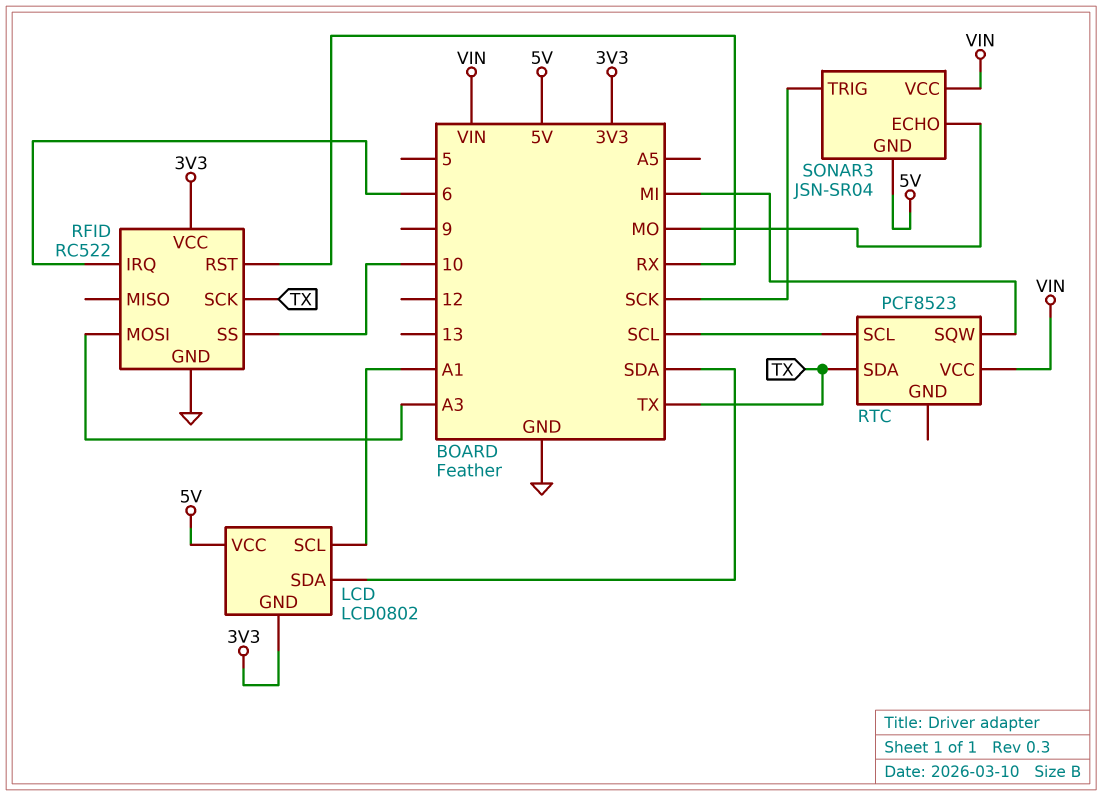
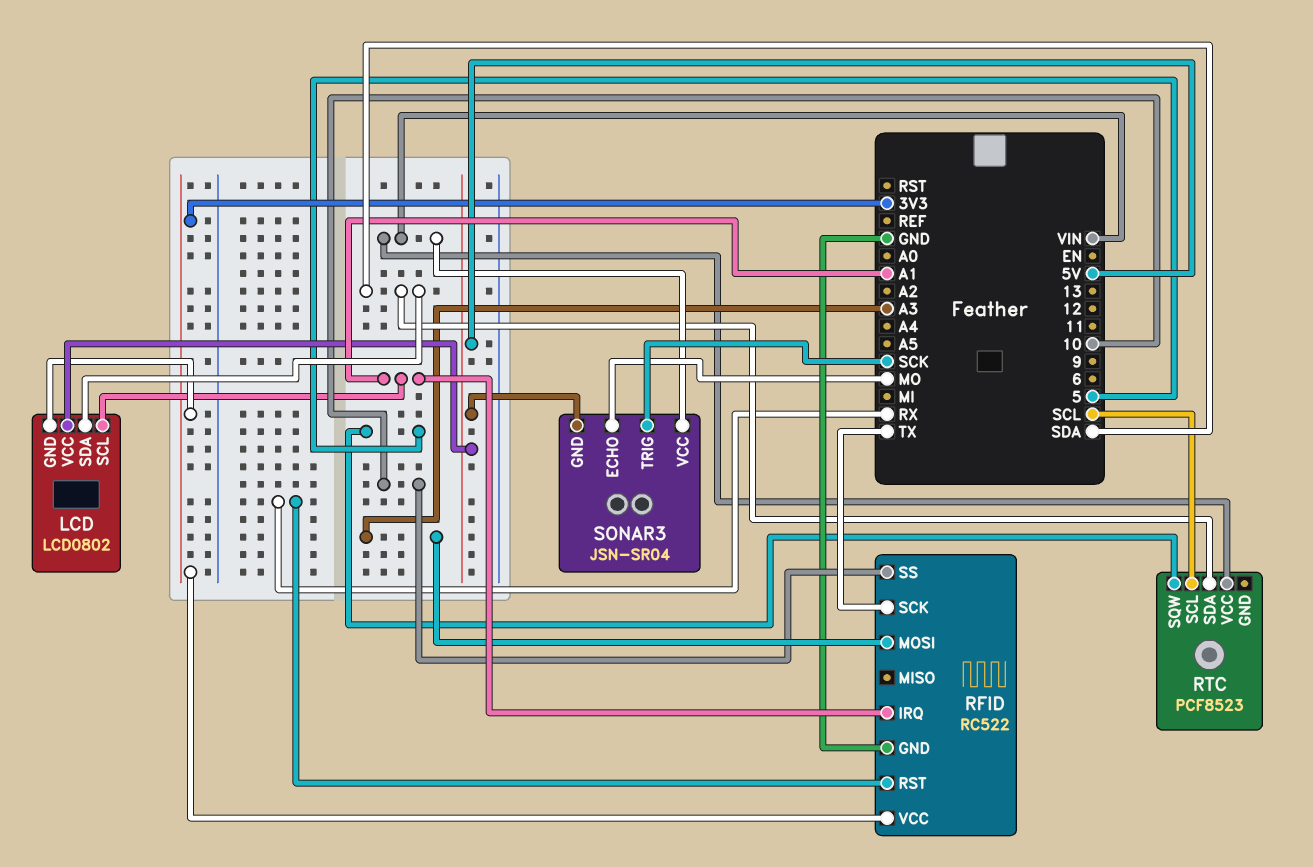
RFID pin IRQ: 6 -> A1
RTC pin SDA: TX -> SDA
RTC pin SQW: MI -> 5

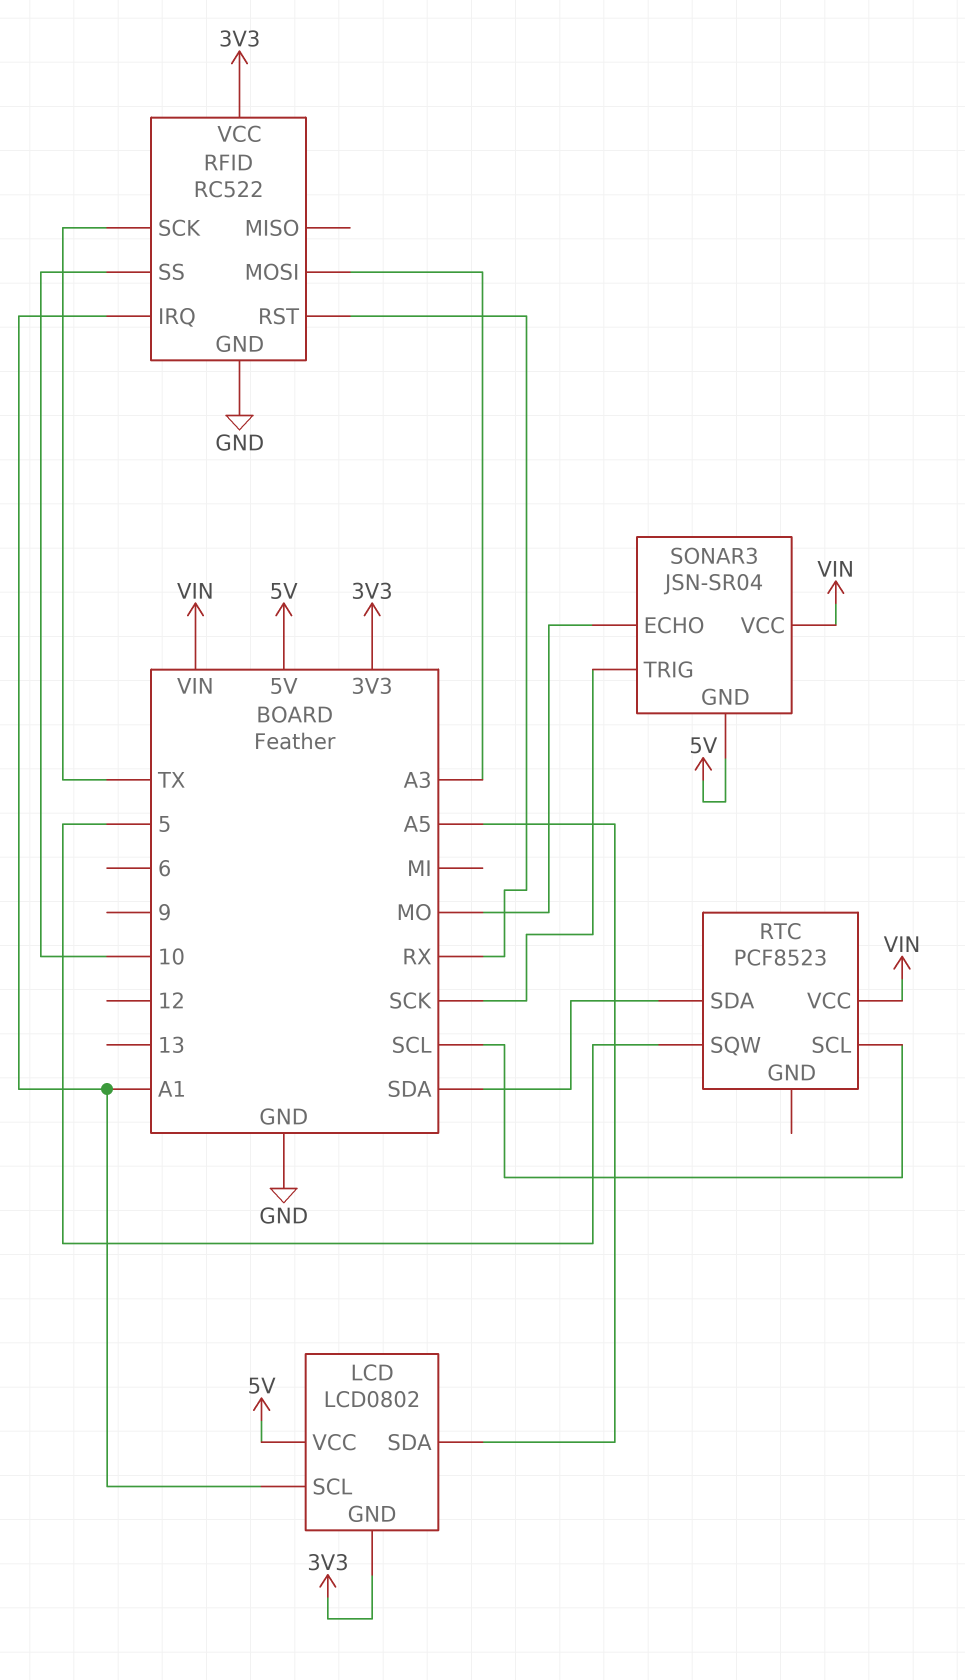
LCD pin SDA: SDA -> A5

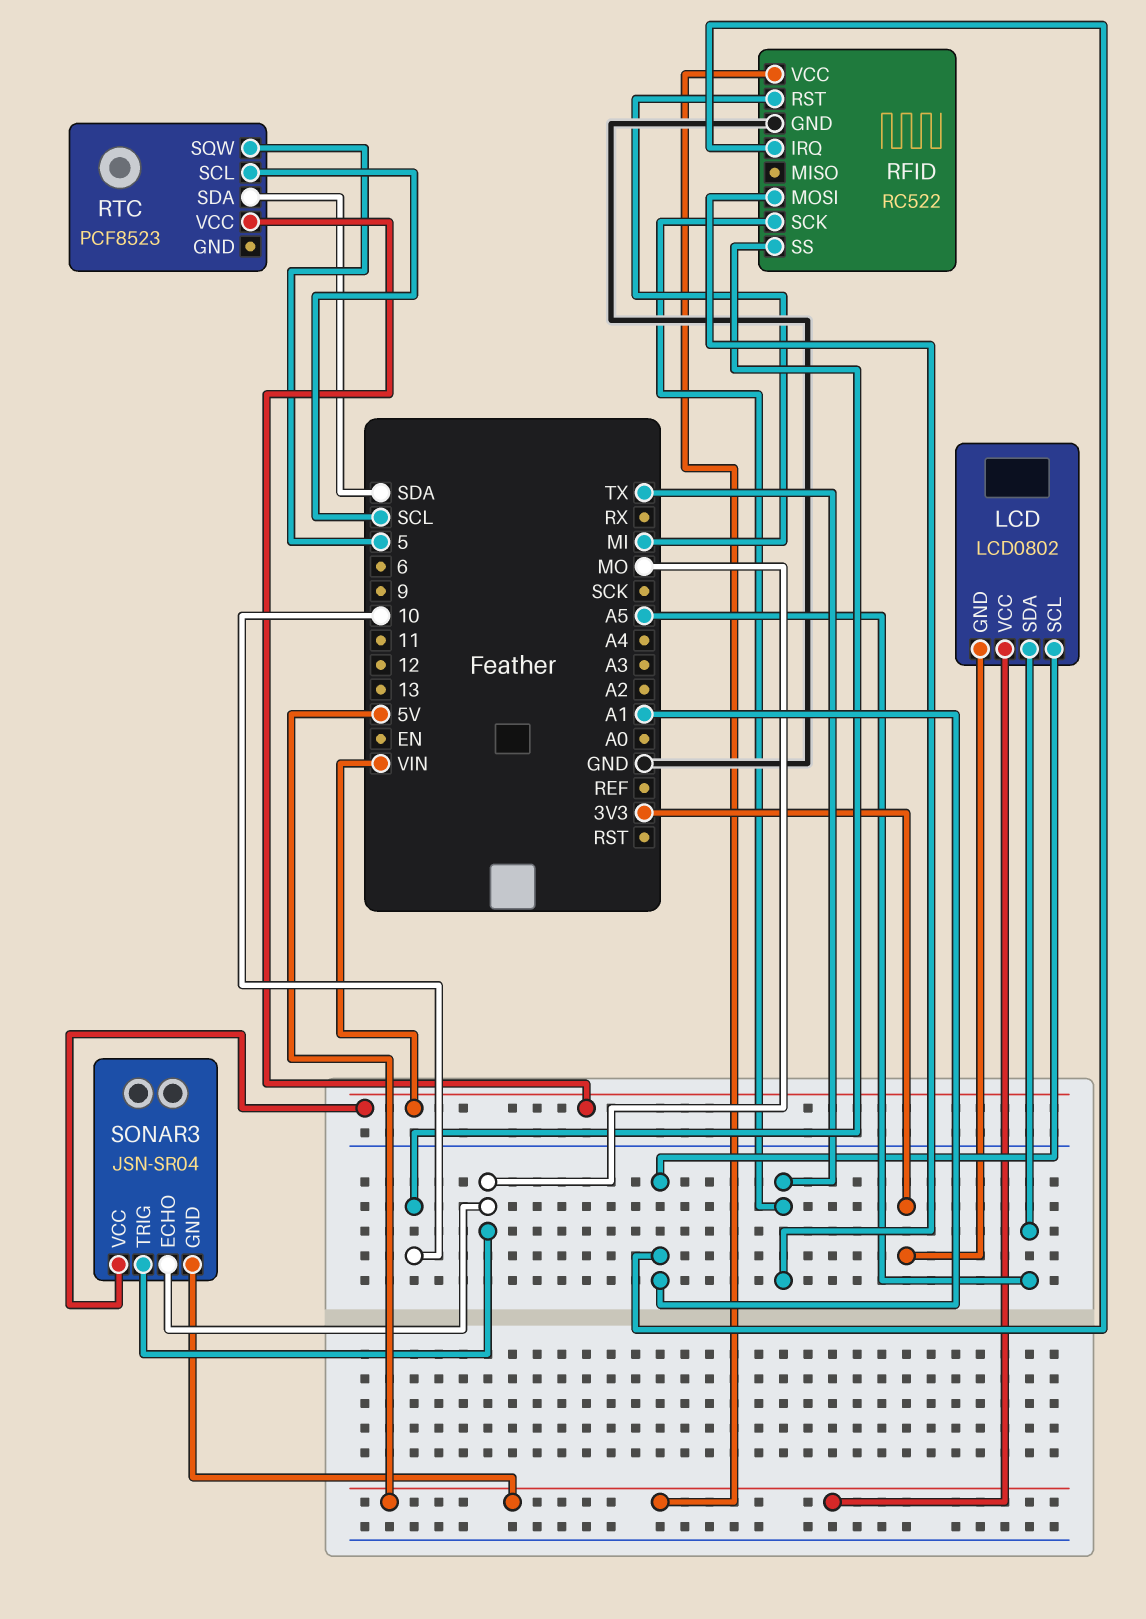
RFID pin MOSI: A3 -> TX
RFID pin RST: RX -> MI
RFID pin VCC: 3V3 -> 5V
SONAR3 pin TRIG: SCK -> MO

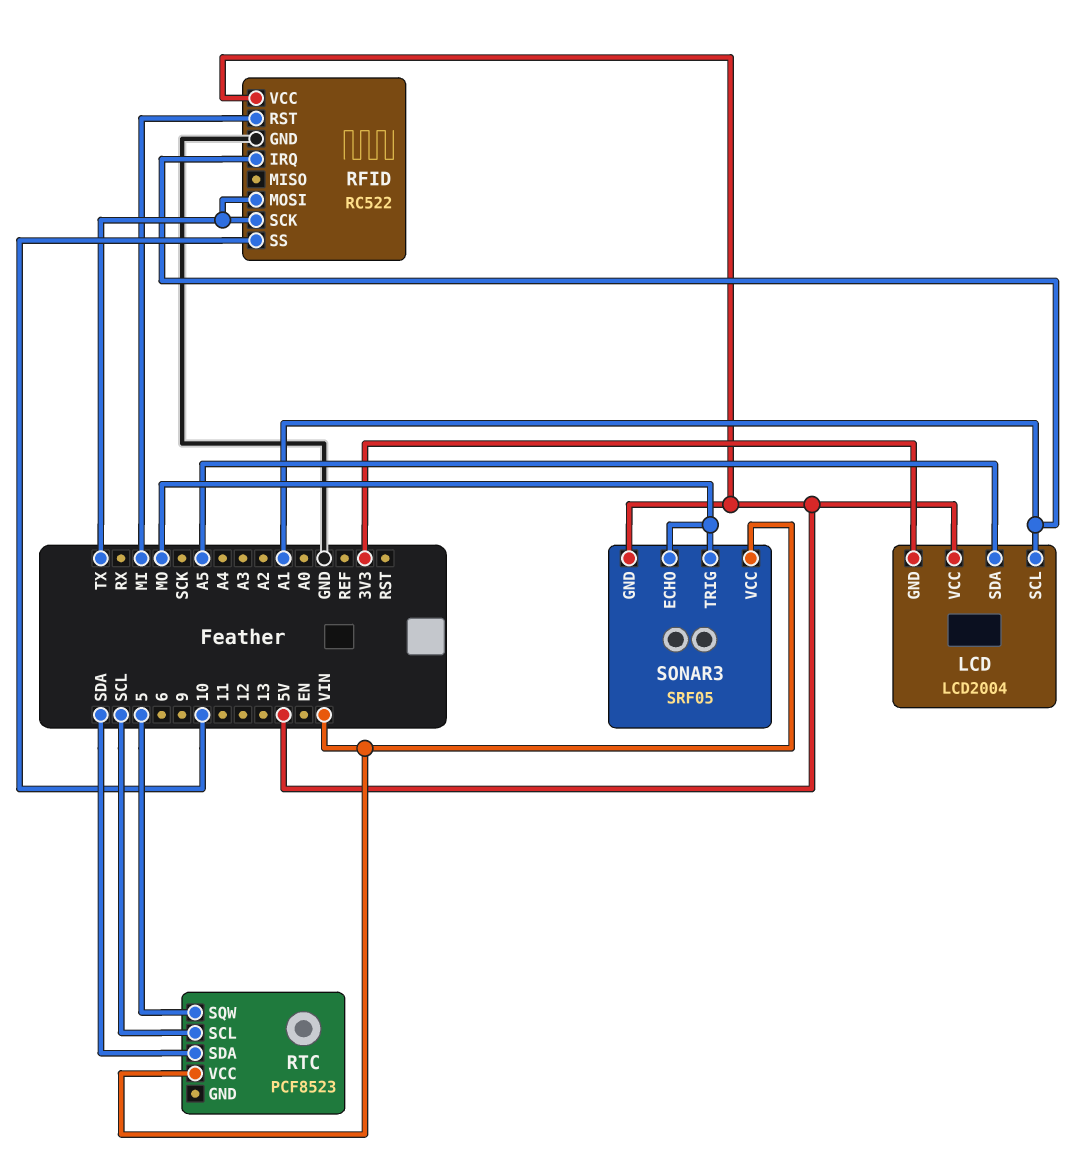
LCD: LCD0802 -> LCD2004
SONAR3: JSN-SR04 -> SRF05

